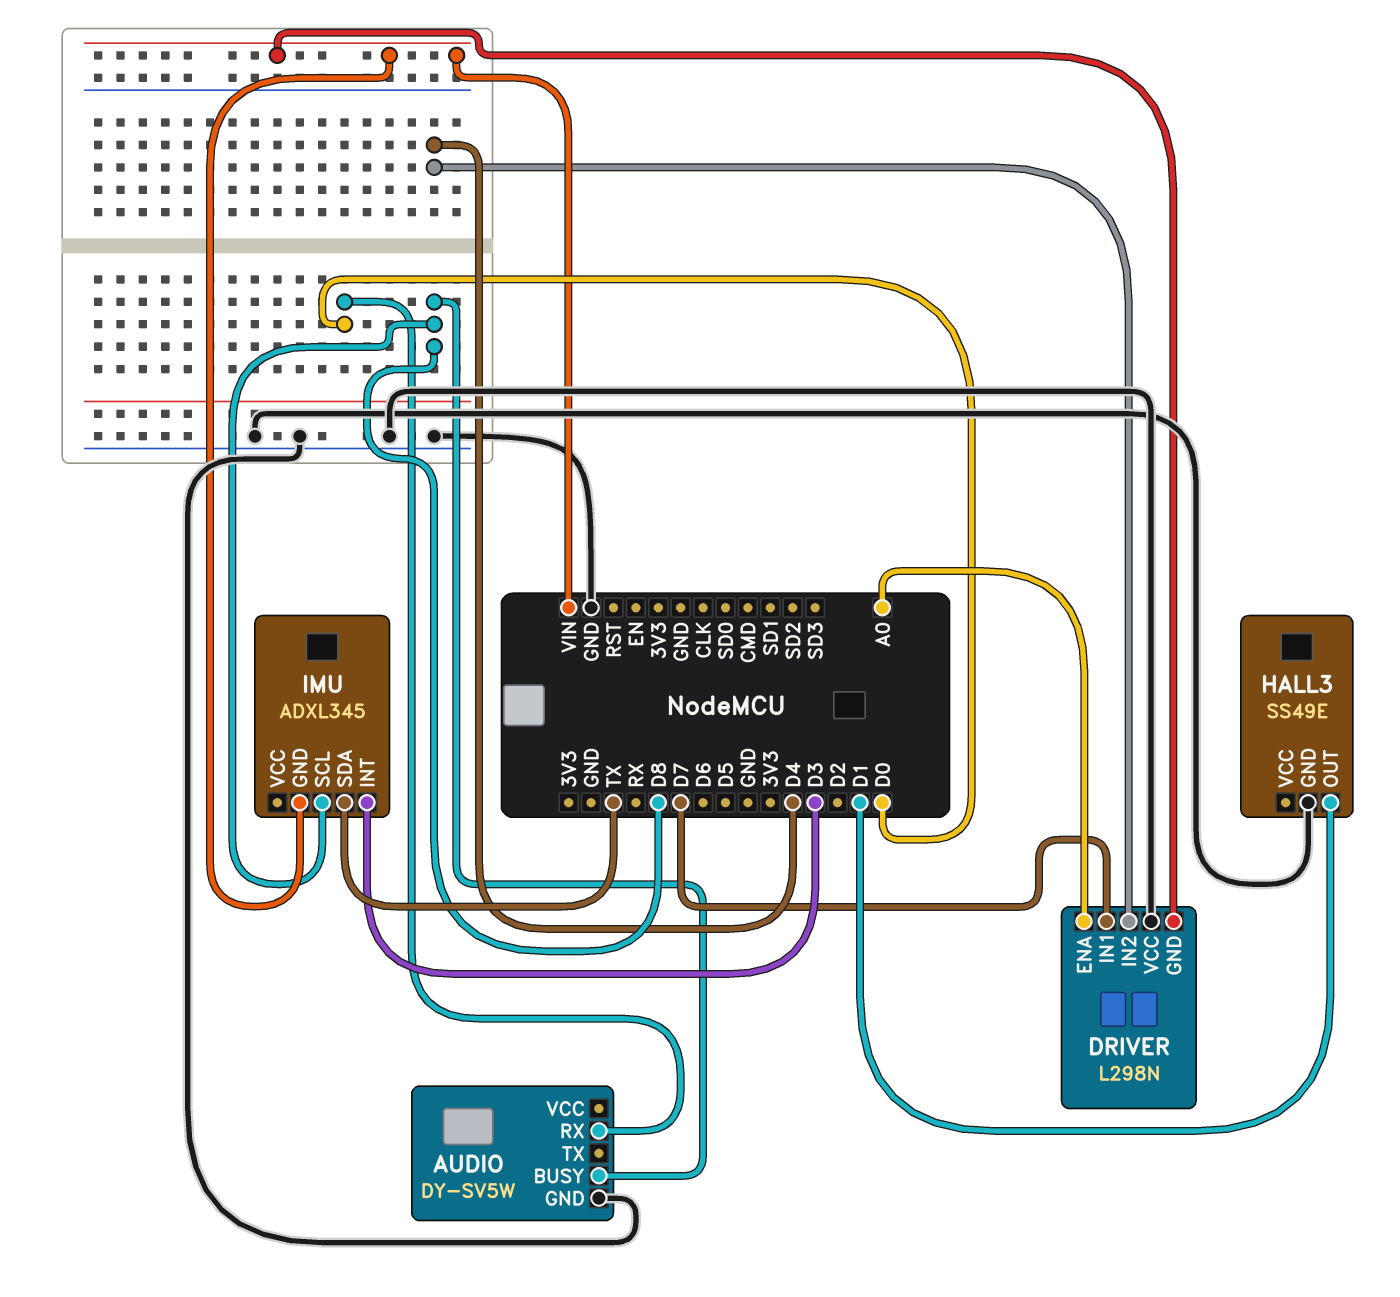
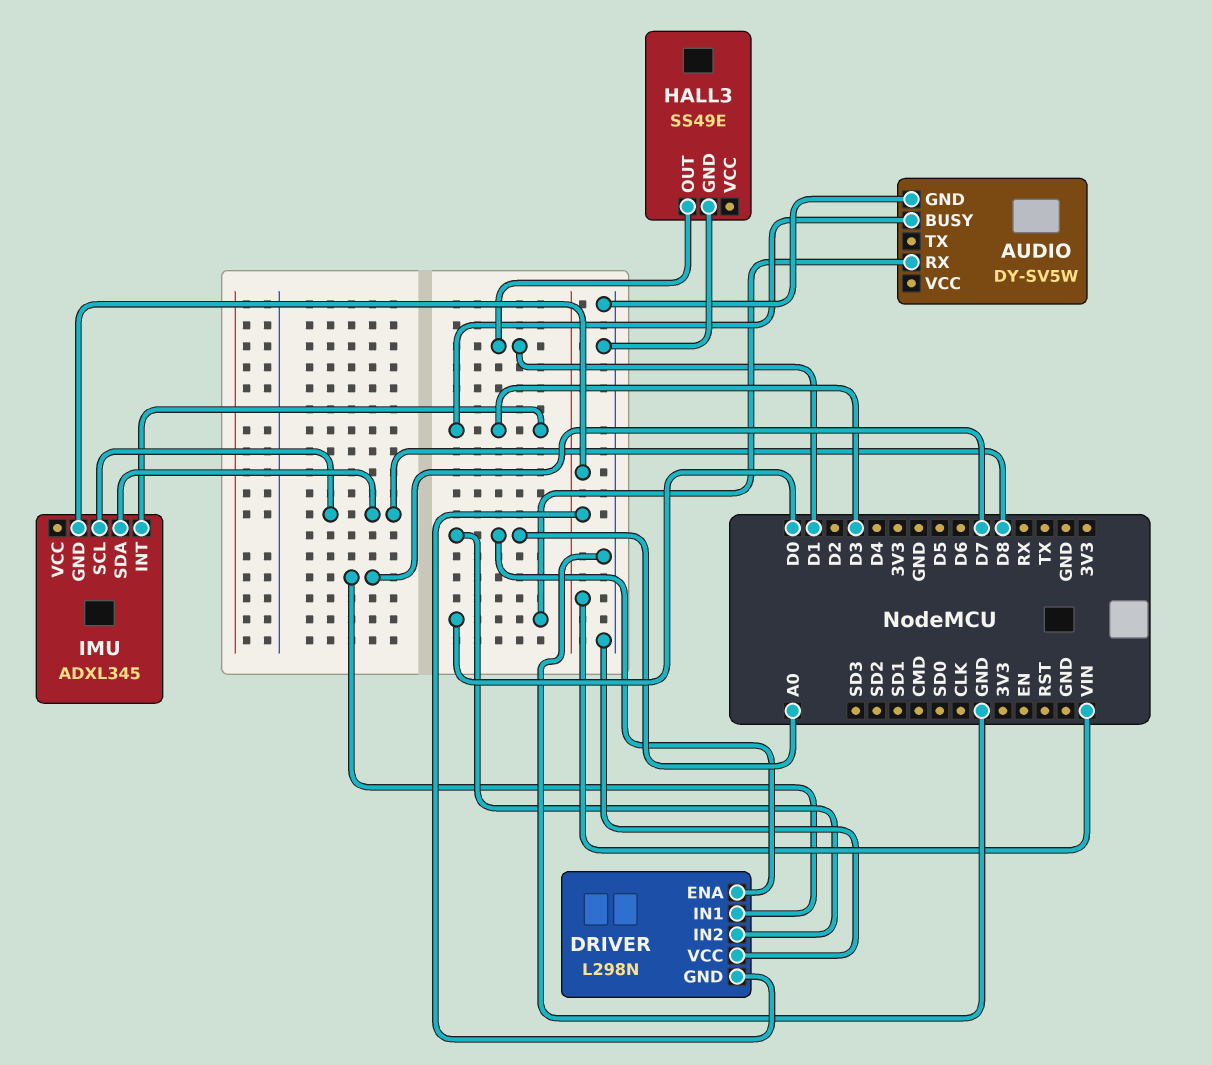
AUDIO pin BUSY: D8 -> D3
DRIVER pin IN2: D4 -> A0
IMU pin SDA: TX -> D8

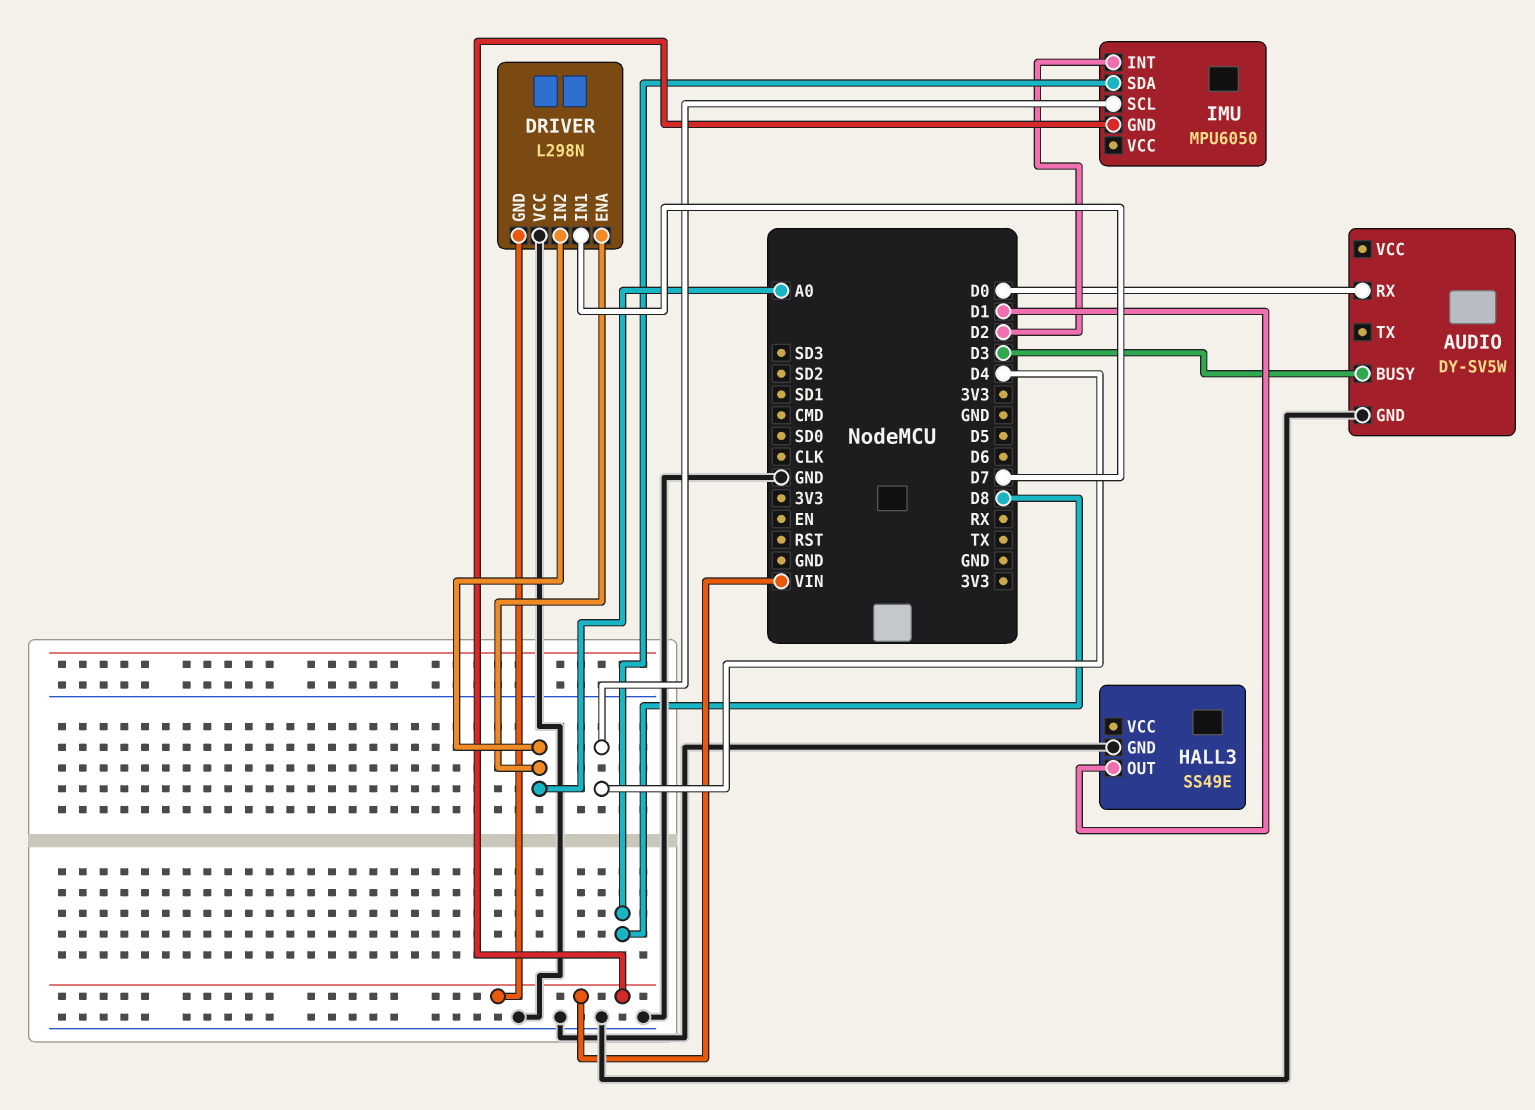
IMU: ADXL345 -> MPU6050
IMU pin INT: D3 -> D2
IMU pin SCL: D8 -> D4

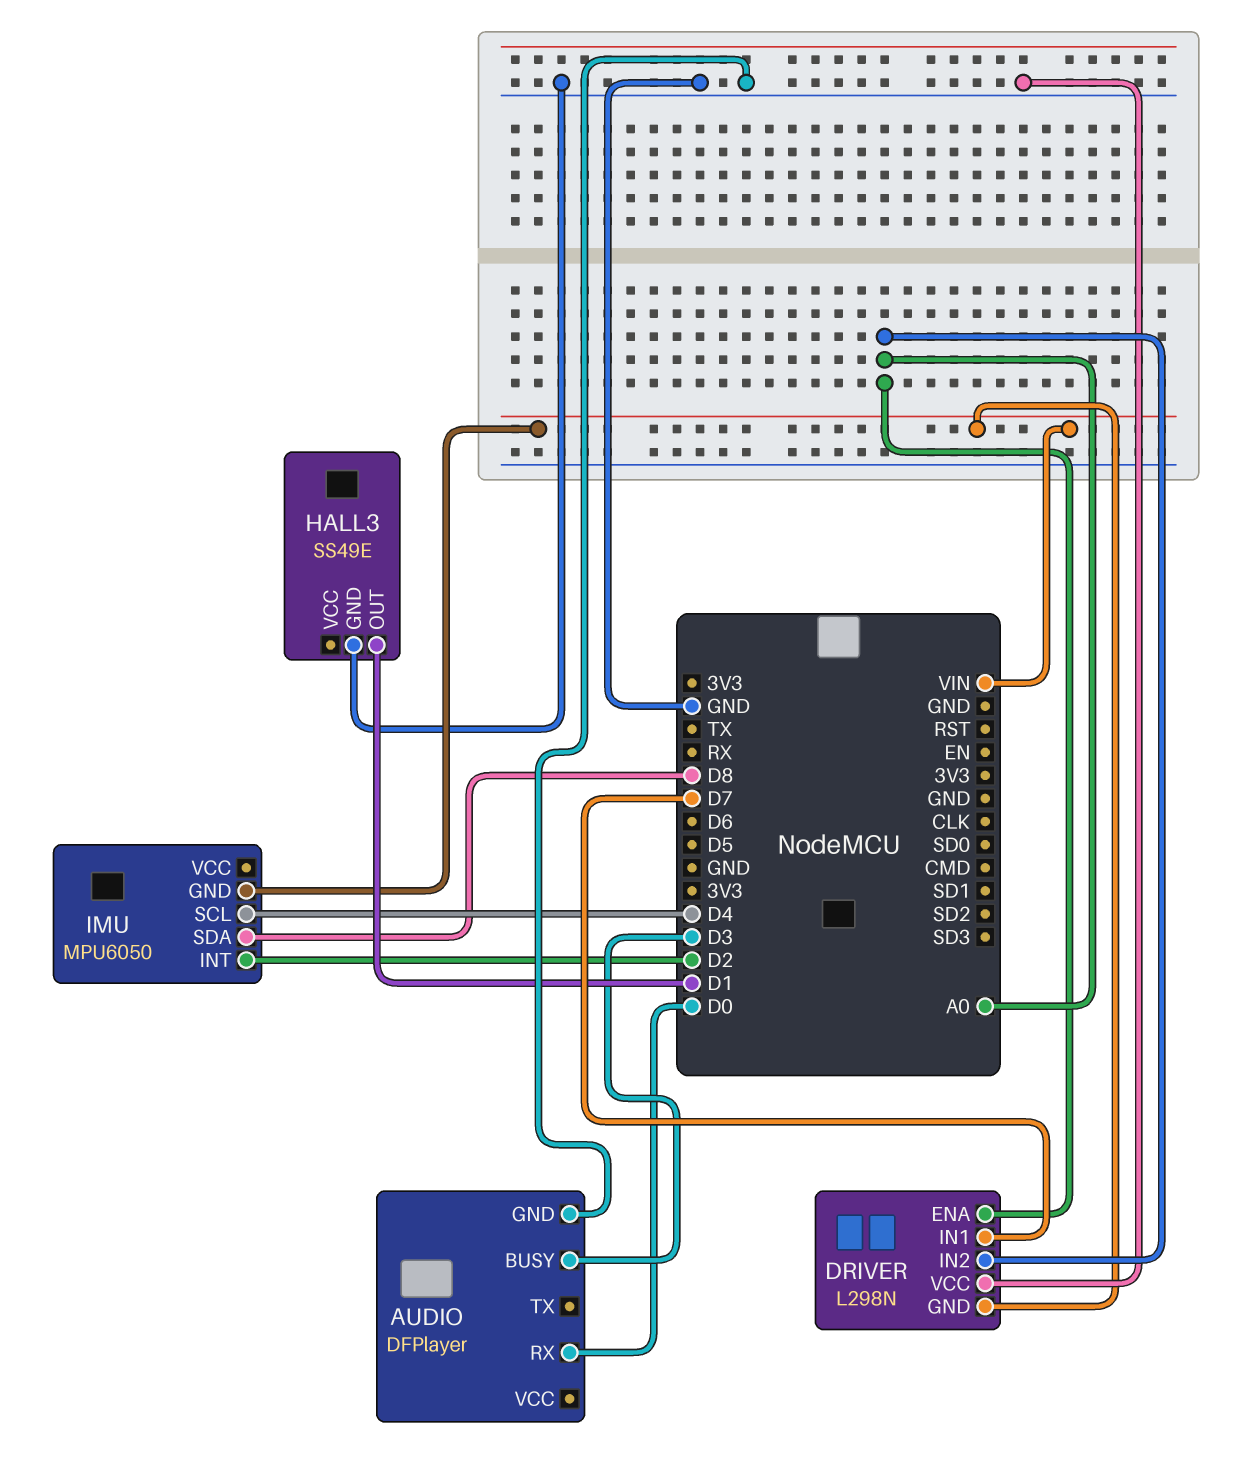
AUDIO: DY-SV5W -> DFPlayer

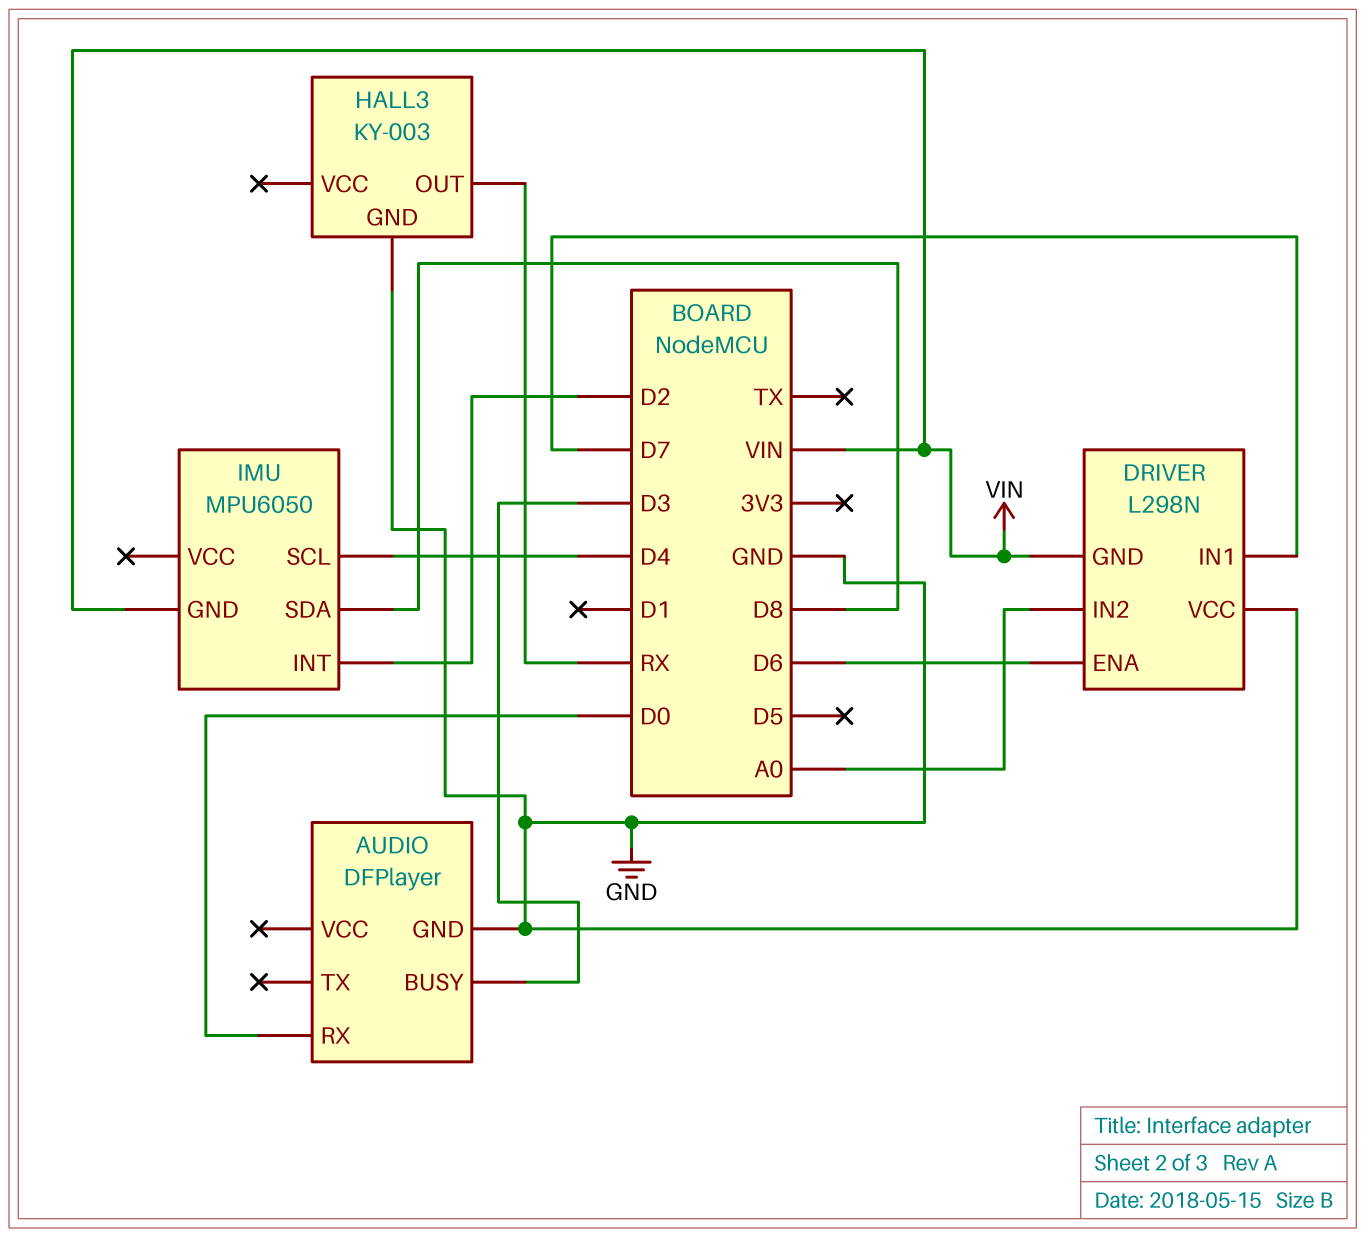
DRIVER pin ENA: A0 -> D6
HALL3: SS49E -> KY-003
HALL3 pin OUT: D1 -> RX

